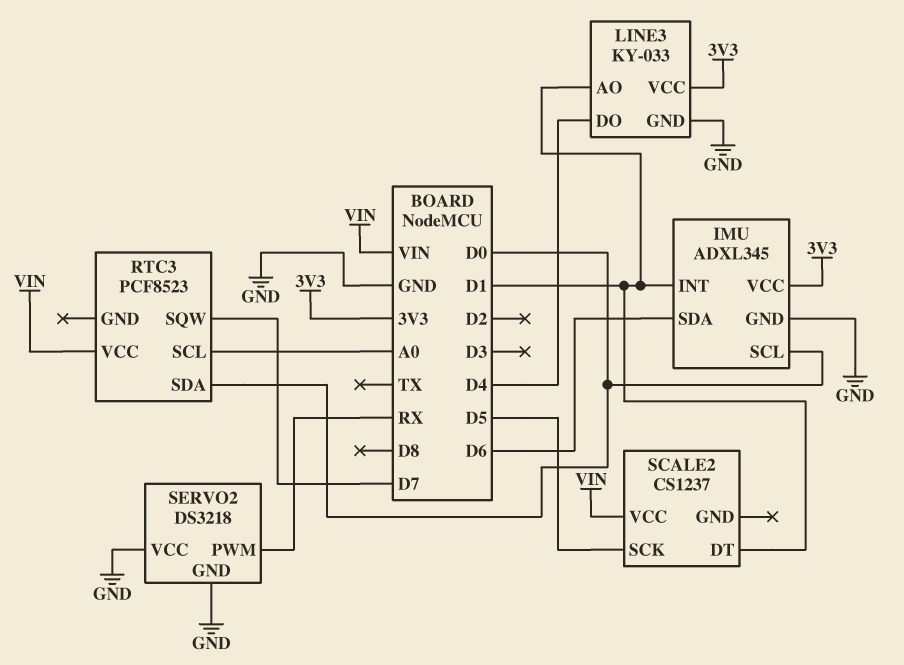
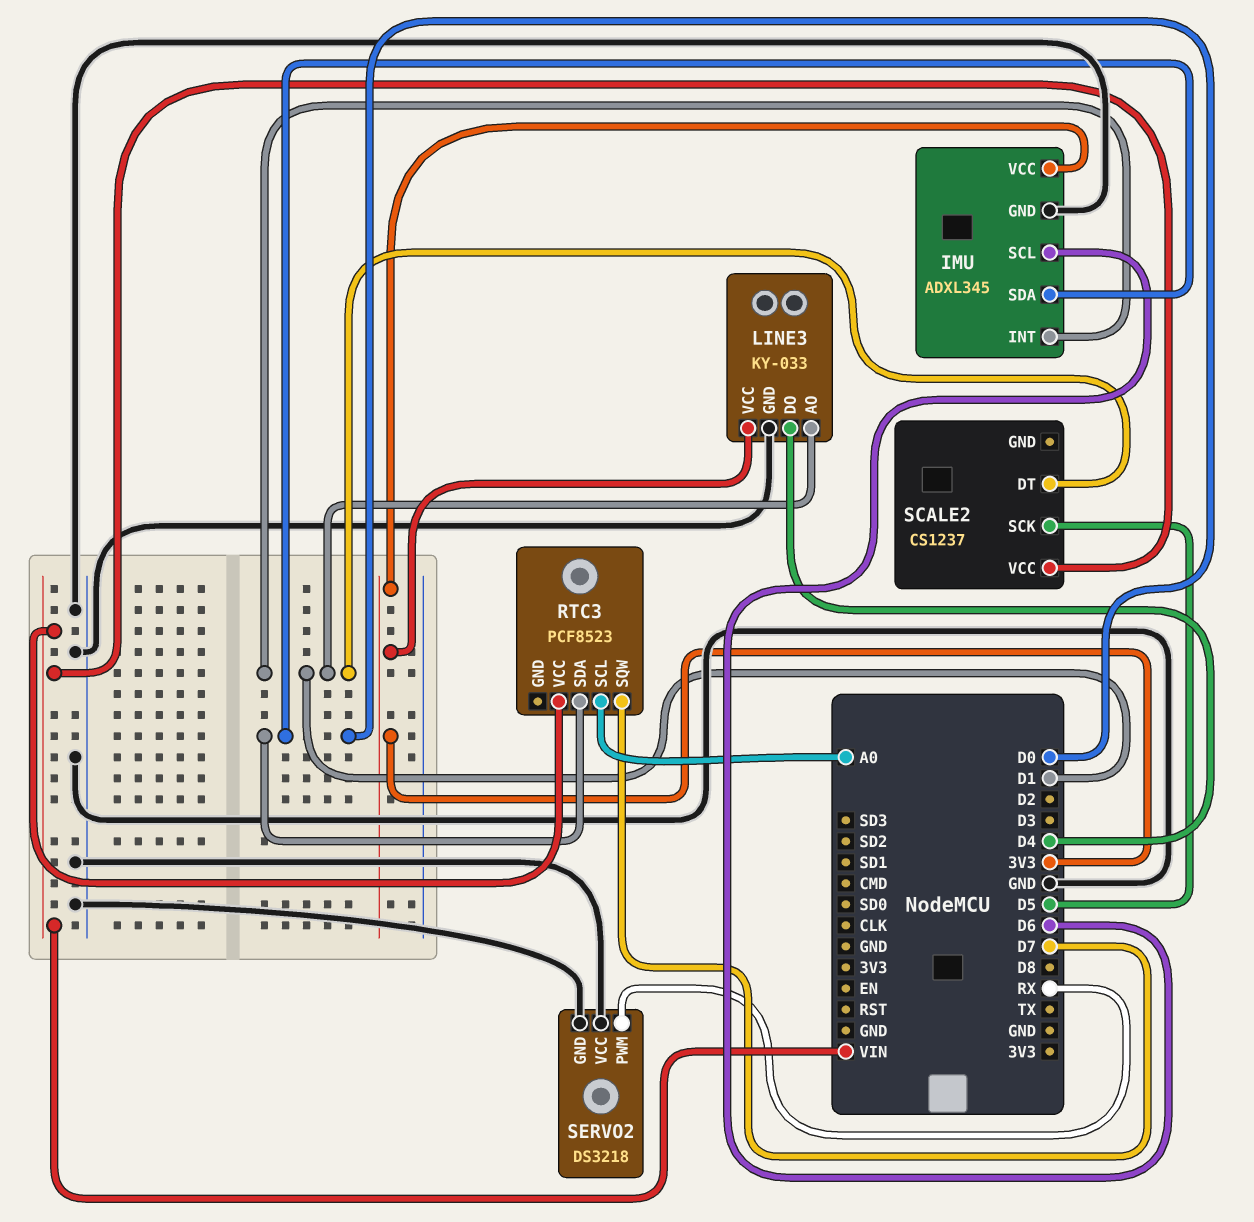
IMU pin SCL: D0 -> D6
IMU pin SDA: D6 -> D0

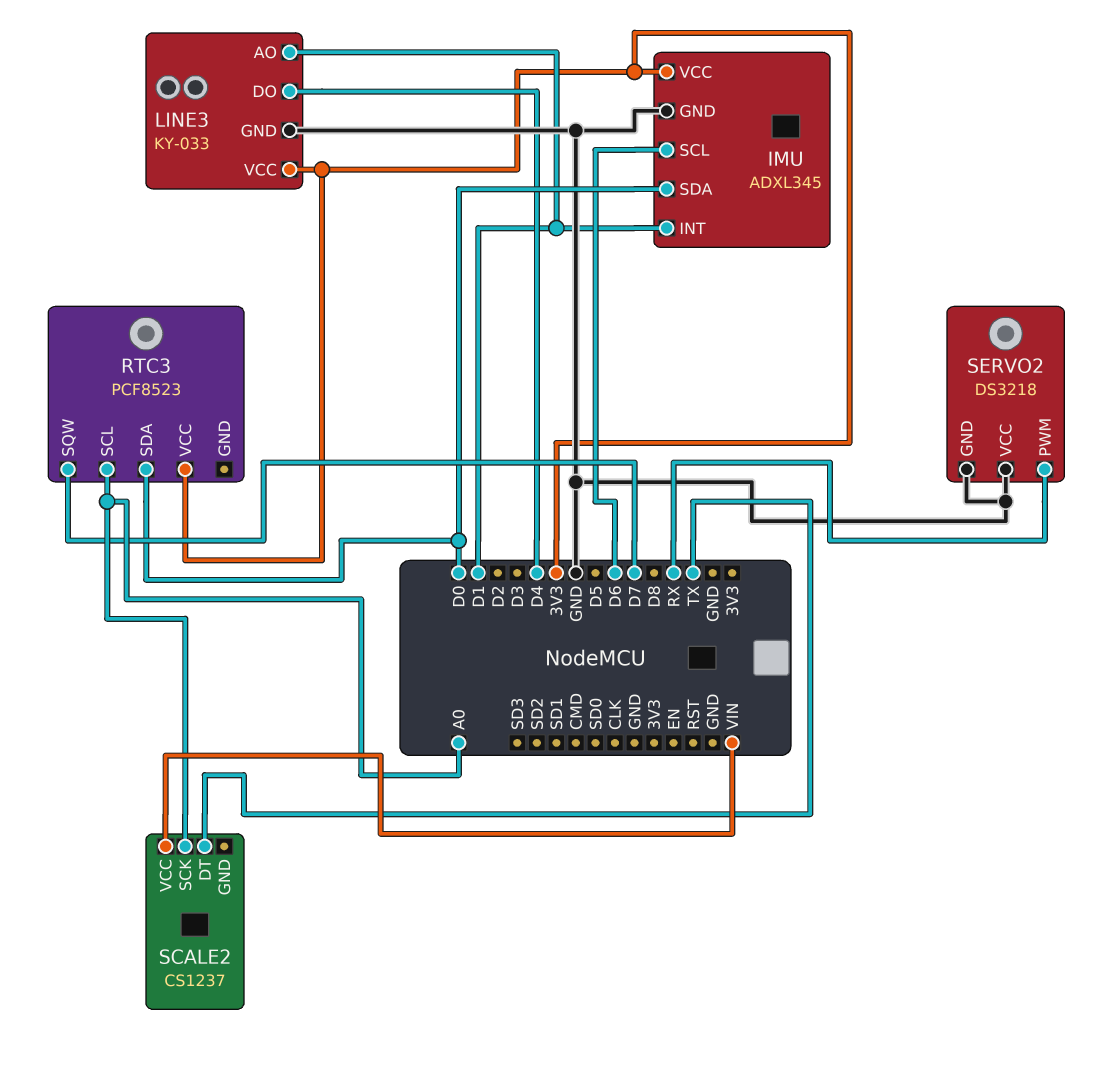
RTC3 pin VCC: VIN -> 3V3
SCALE2 pin DT: D1 -> TX
SCALE2 pin SCK: D5 -> A0

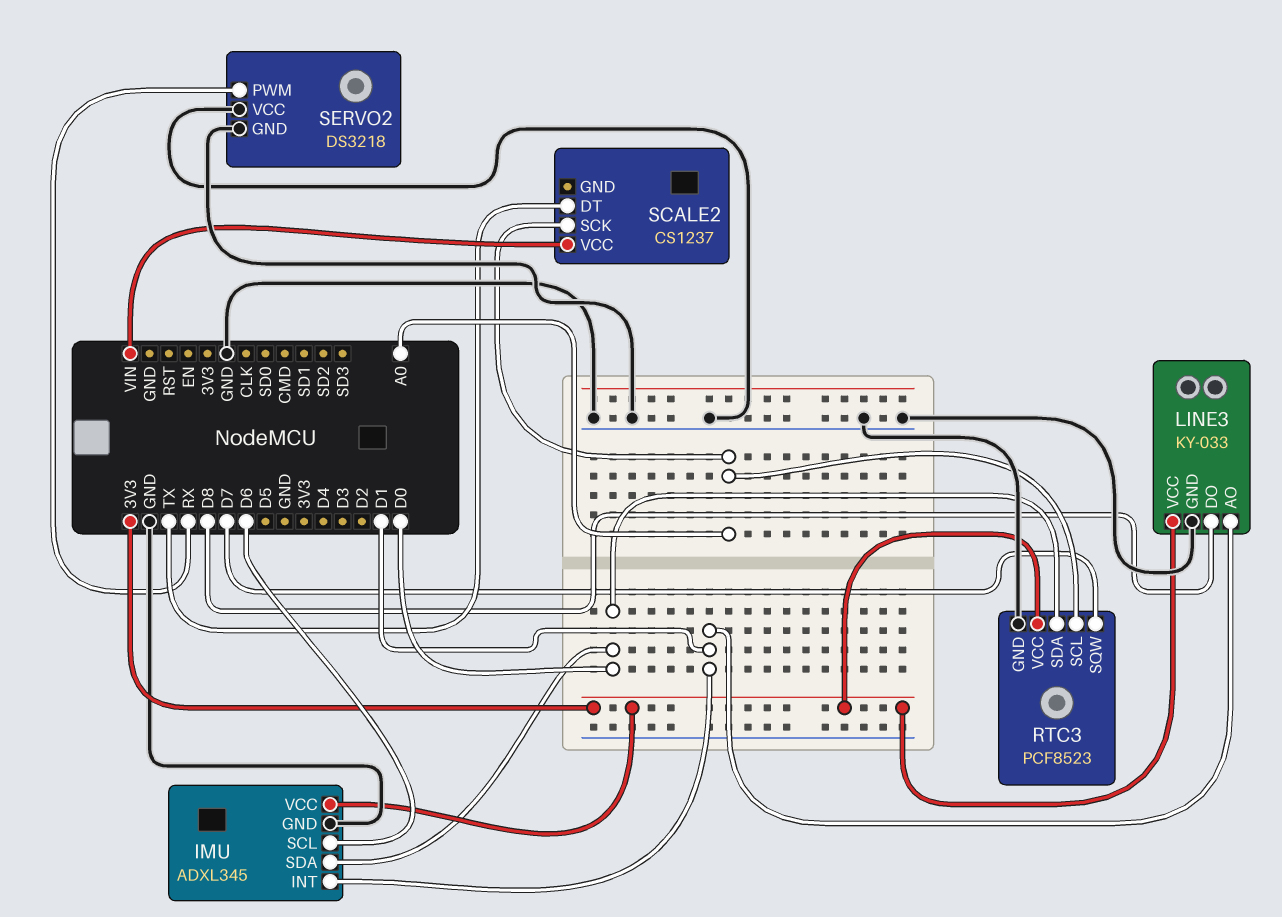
LINE3 pin DO: D4 -> D8
RTC3 pin GND: none -> GND

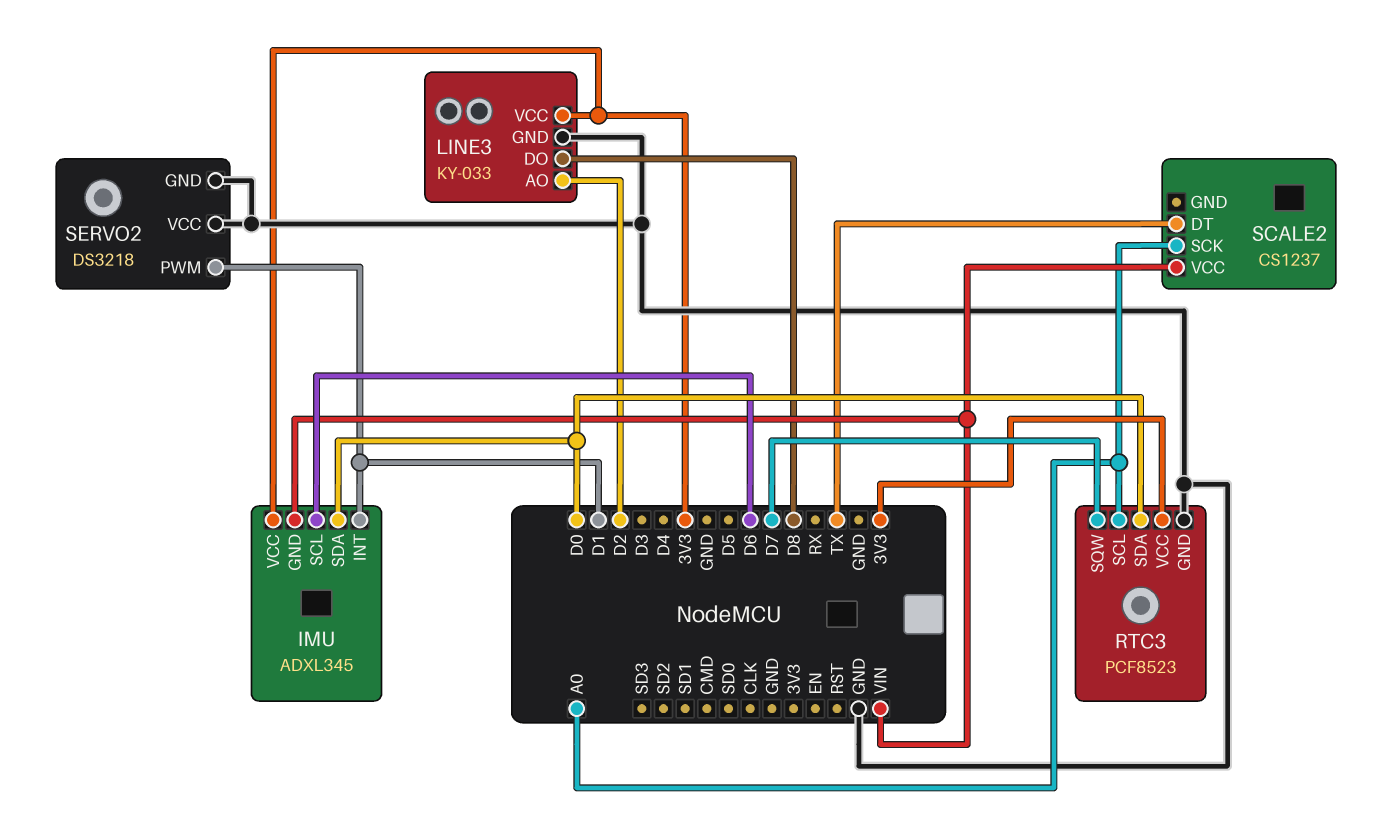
IMU pin GND: GND -> VIN
LINE3 pin AO: D1 -> D2
SERVO2 pin PWM: RX -> D1

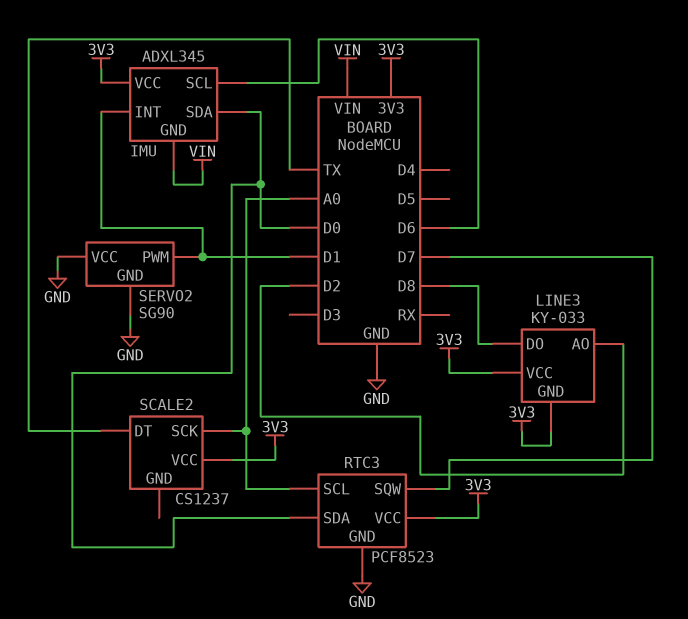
LINE3 pin GND: GND -> 3V3
SCALE2 pin VCC: VIN -> 3V3
SERVO2: DS3218 -> SG90

